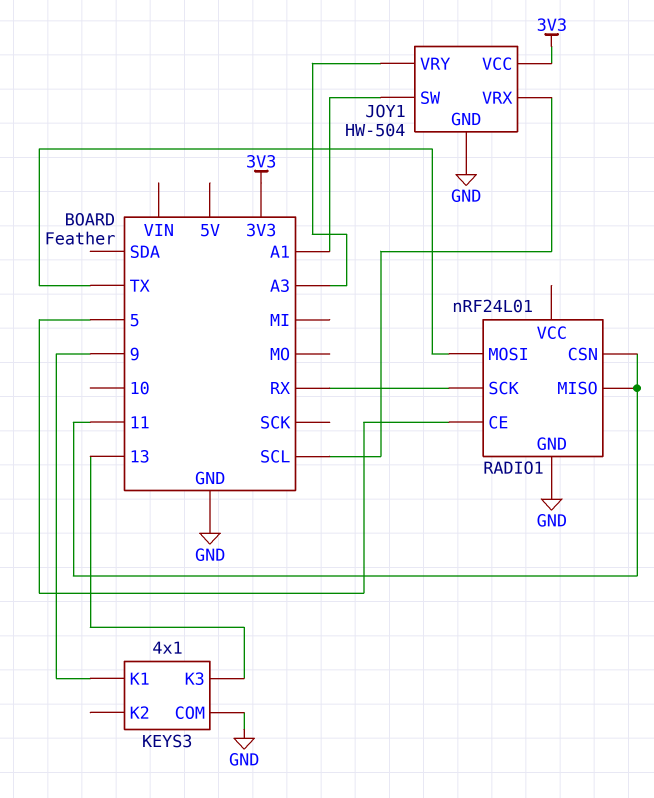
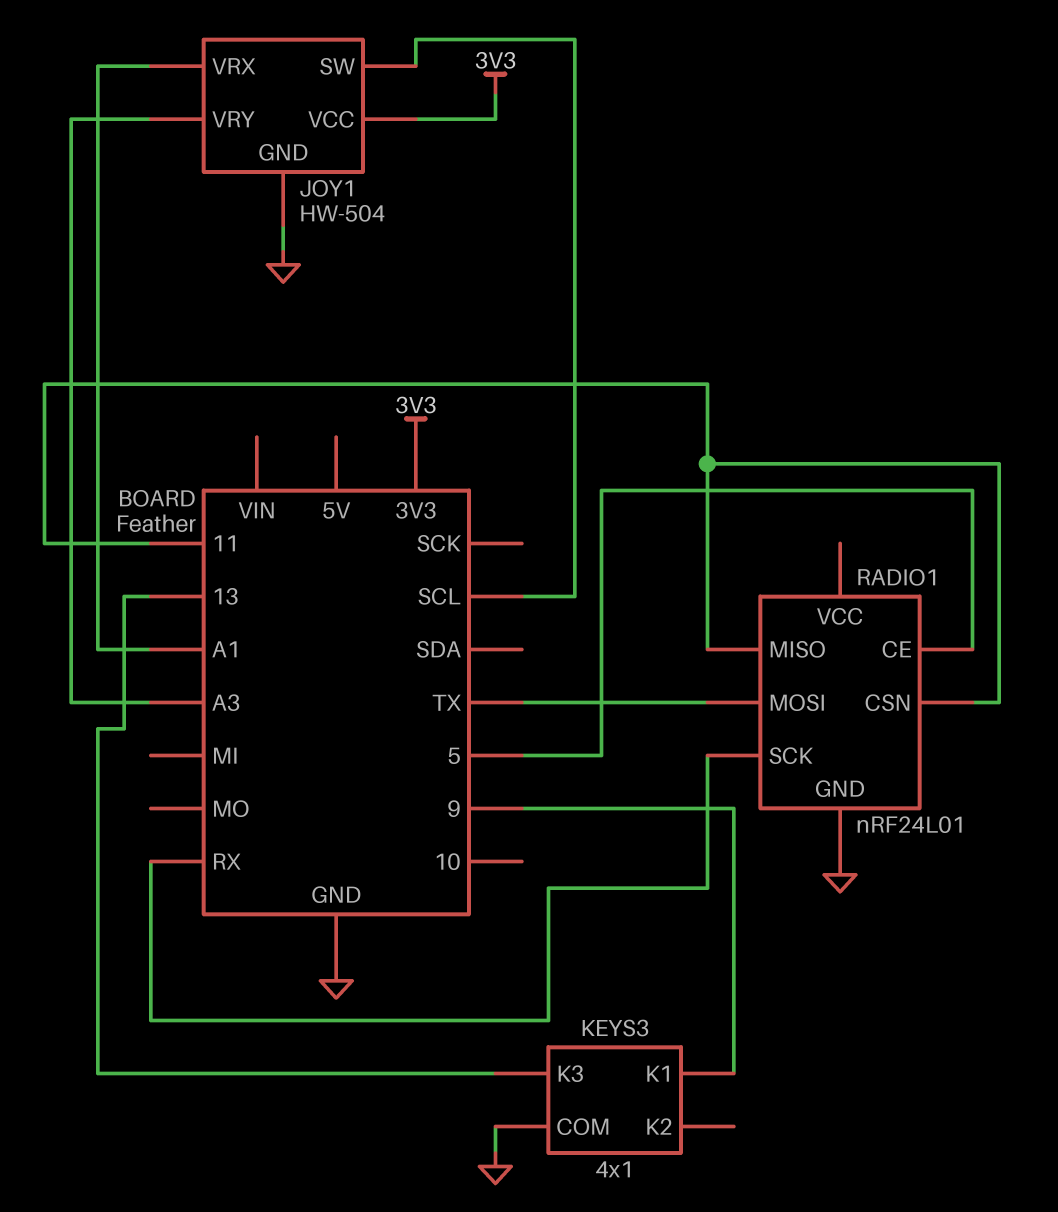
JOY1 pin SW: A1 -> SCL
JOY1 pin VRX: SCL -> A1

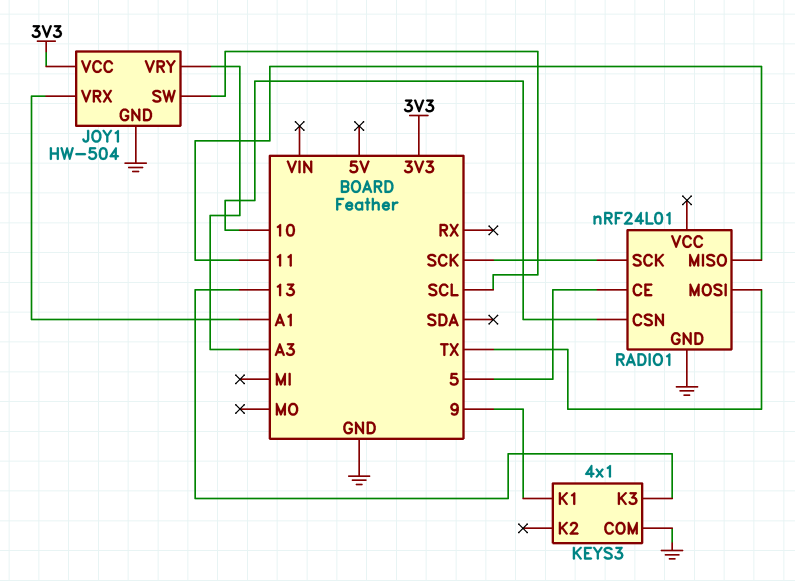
RADIO1 pin CSN: 11 -> 10
RADIO1 pin SCK: RX -> SCK

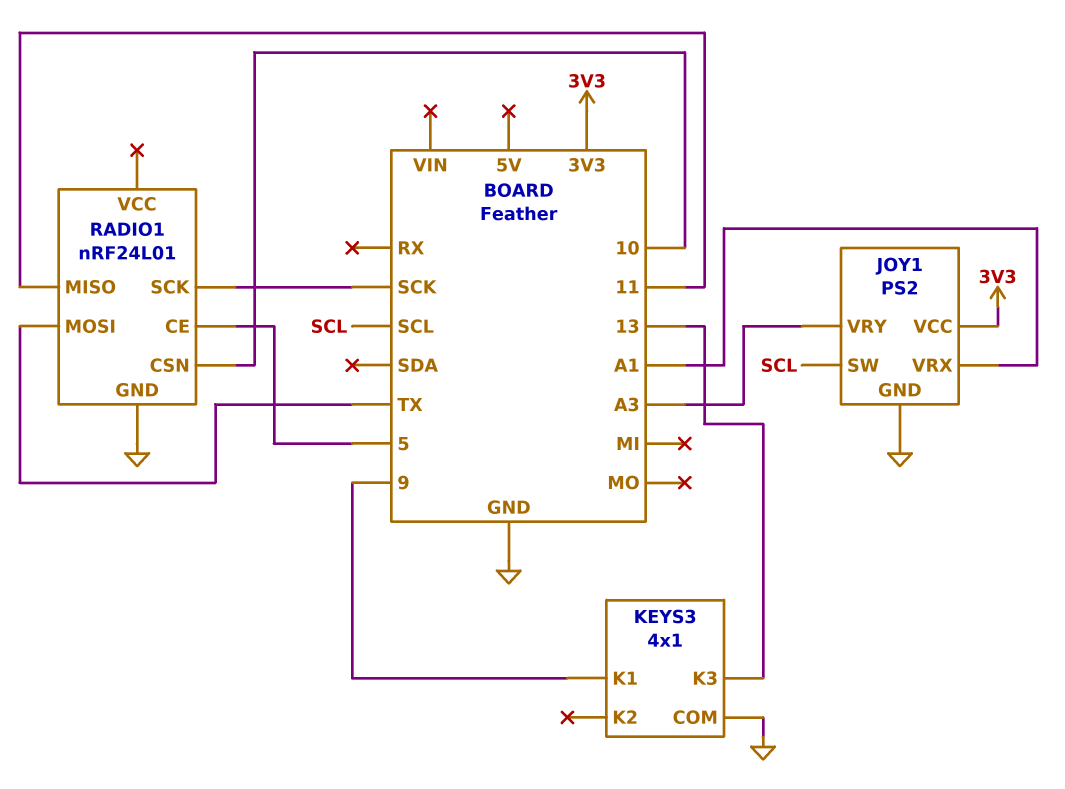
JOY1: HW-504 -> PS2

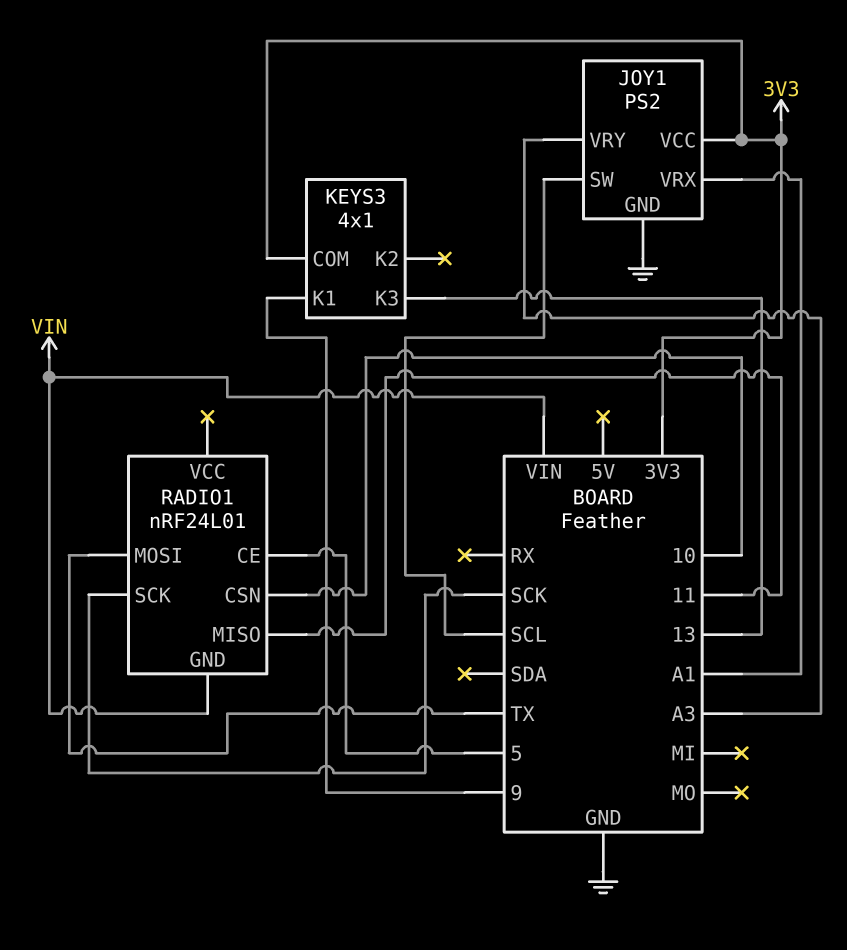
KEYS3 pin COM: GND -> 3V3
RADIO1 pin GND: GND -> VIN

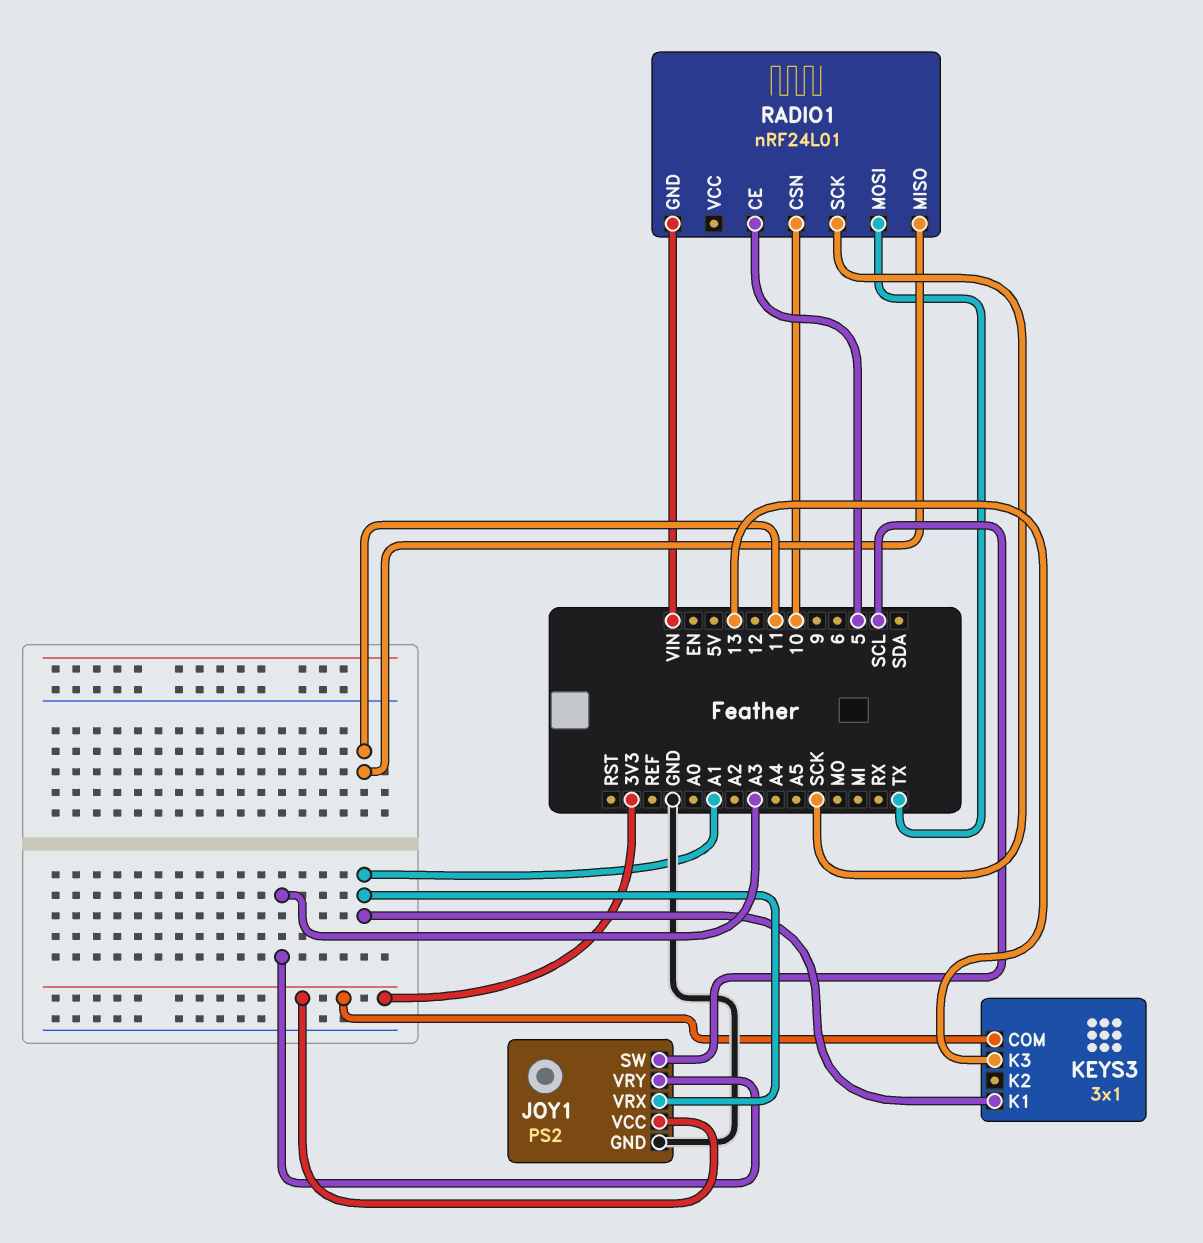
KEYS3: 4x1 -> 3x1
KEYS3 pin K1: 9 -> A1

